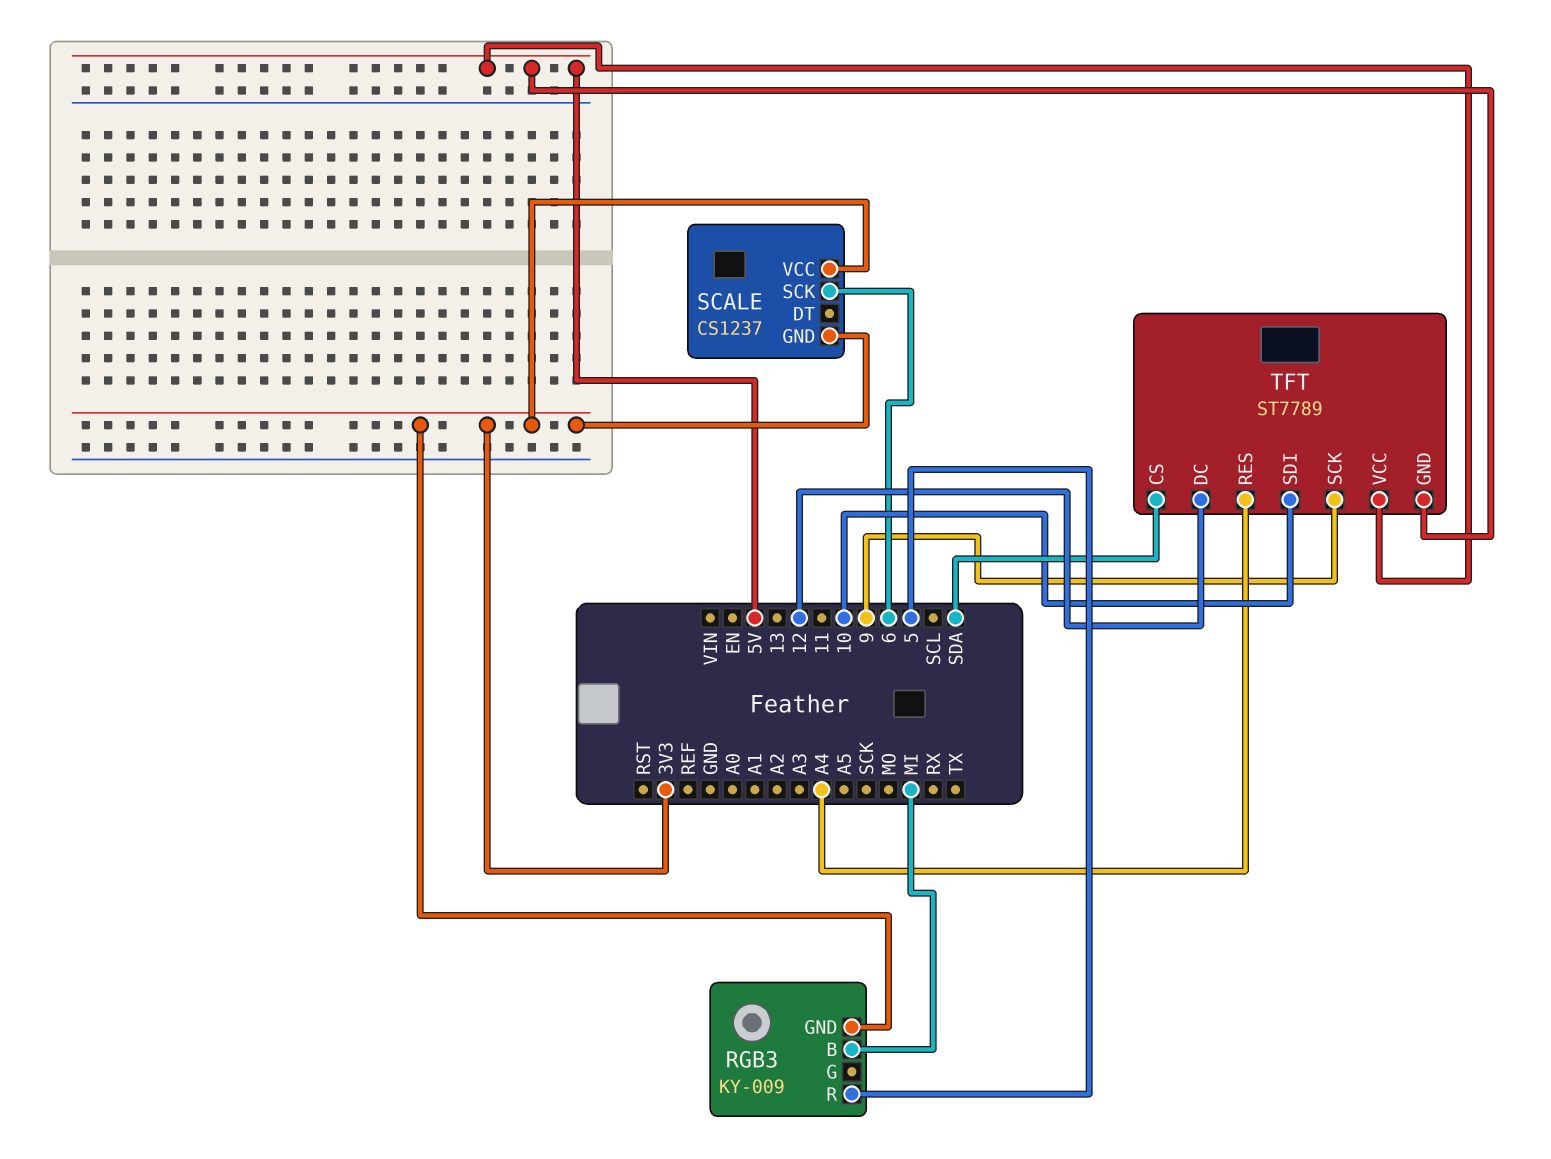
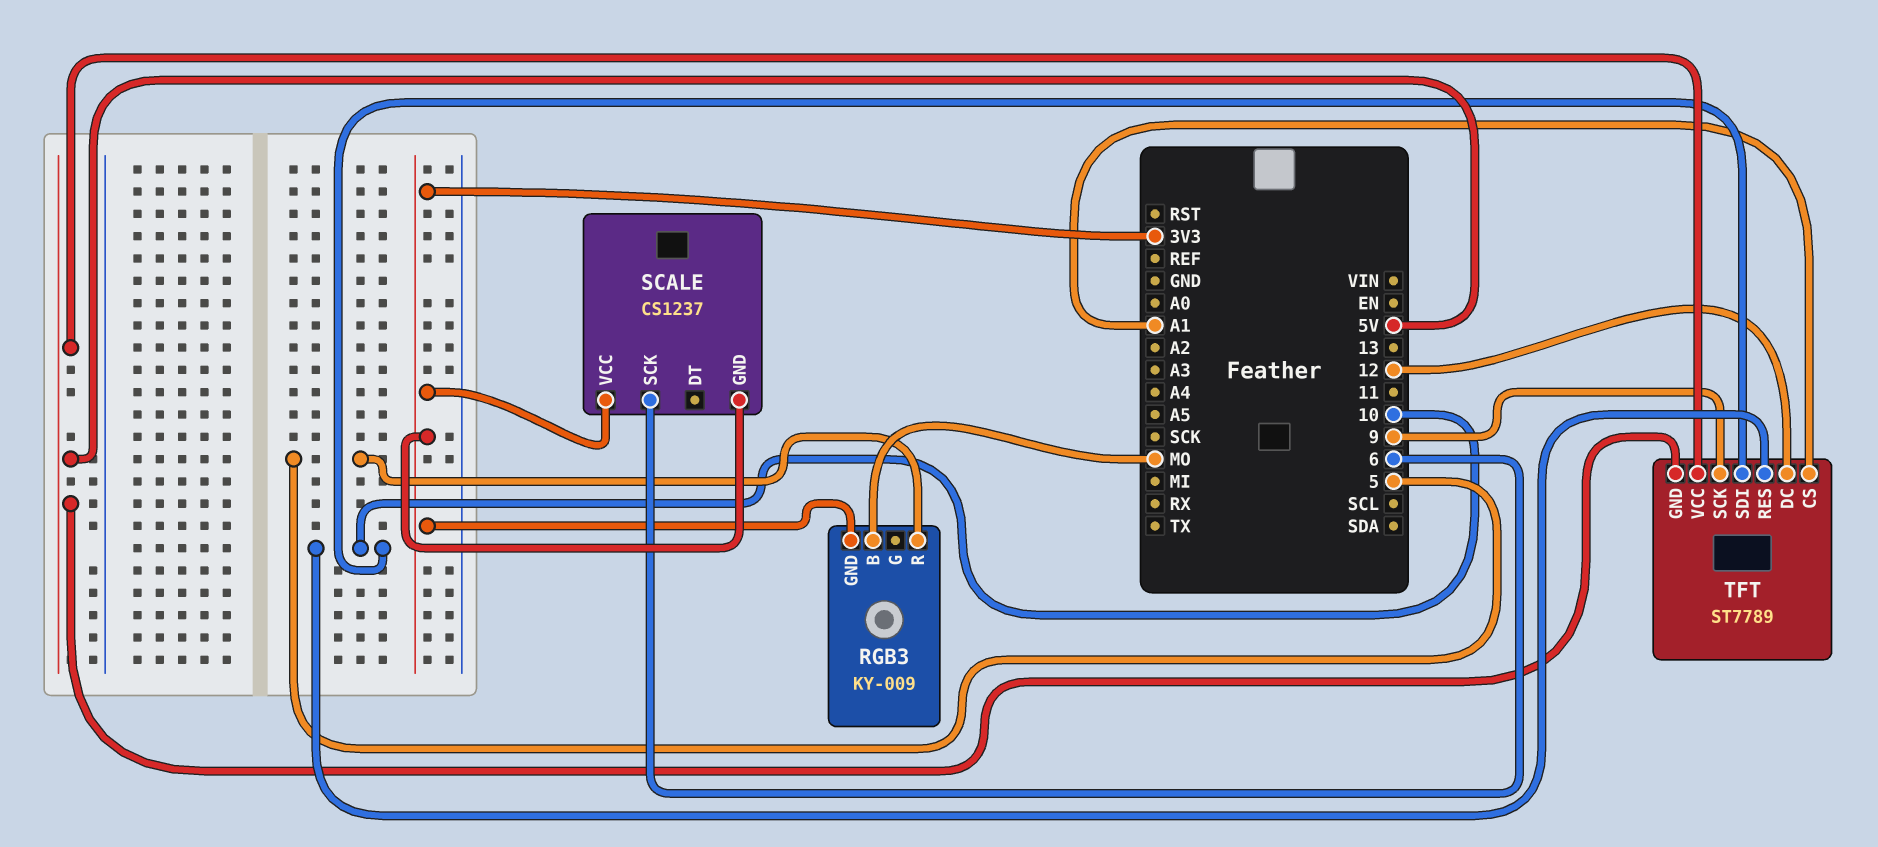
RGB3 pin B: MI -> MO
TFT pin CS: SDA -> A1
TFT pin RES: A4 -> 10

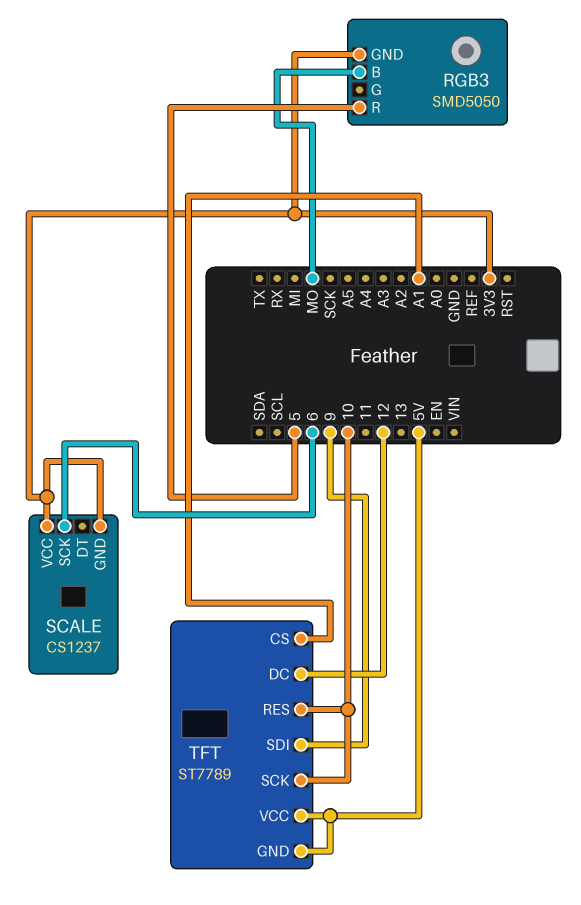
RGB3: KY-009 -> SMD5050
TFT pin SCK: 9 -> 10
TFT pin SDI: 10 -> 9

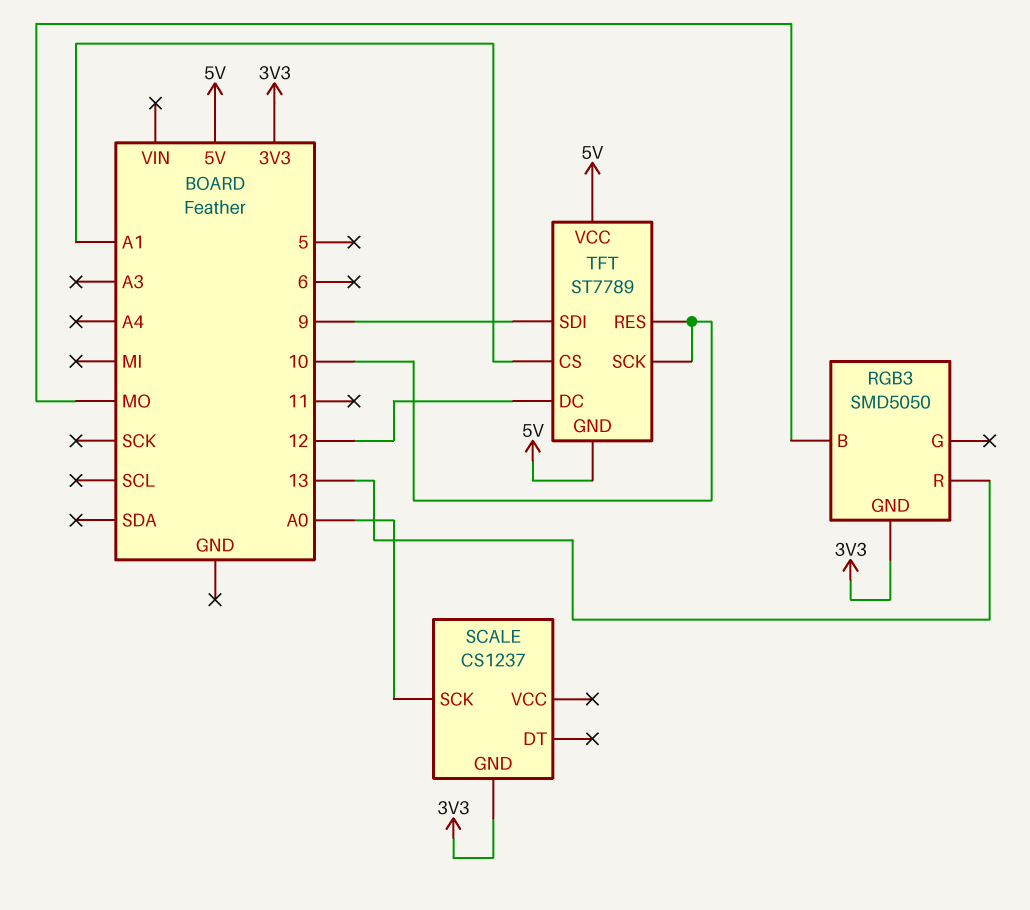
RGB3 pin R: 5 -> 13
SCALE pin SCK: 6 -> A0
SCALE pin VCC: 3V3 -> none

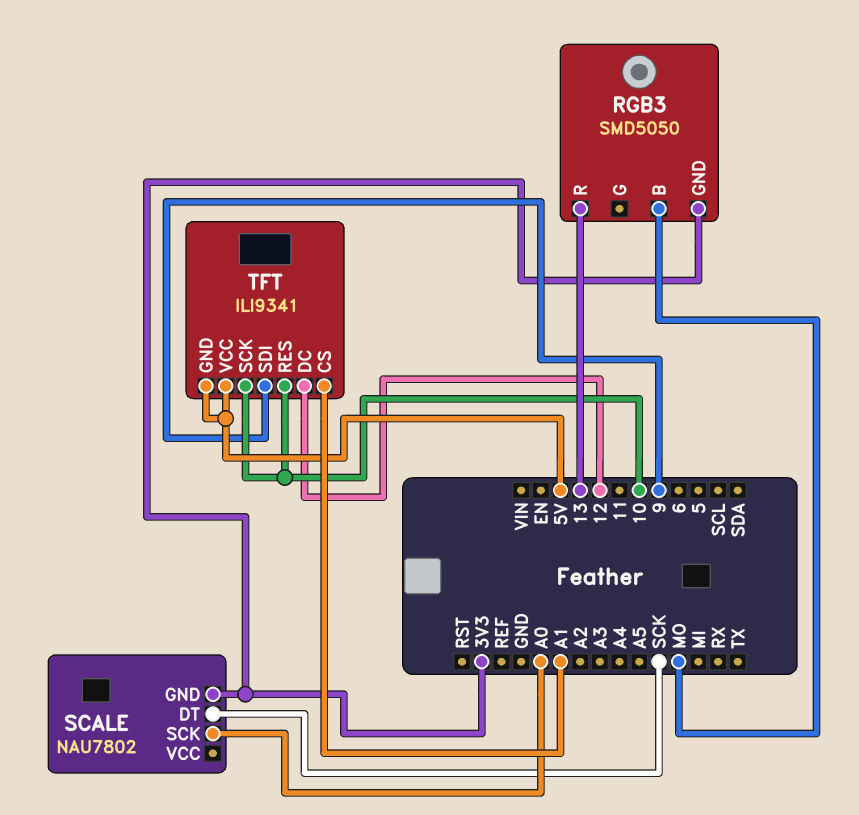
SCALE: CS1237 -> NAU7802
SCALE pin DT: none -> SCK
TFT: ST7789 -> ILI9341

